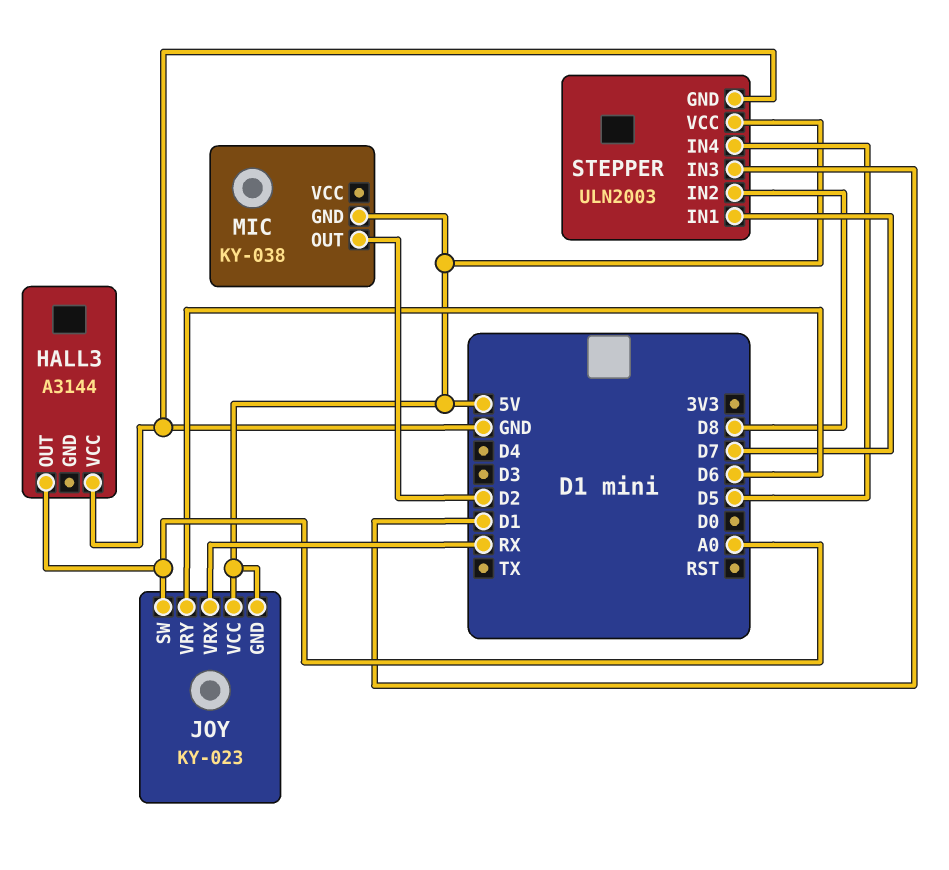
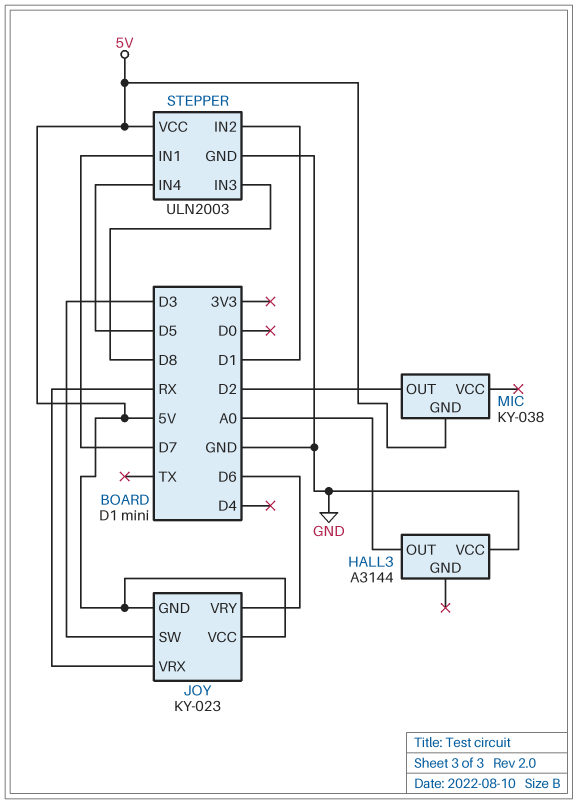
JOY pin SW: A0 -> D3
STEPPER pin IN2: D8 -> D1
STEPPER pin IN3: D1 -> D8

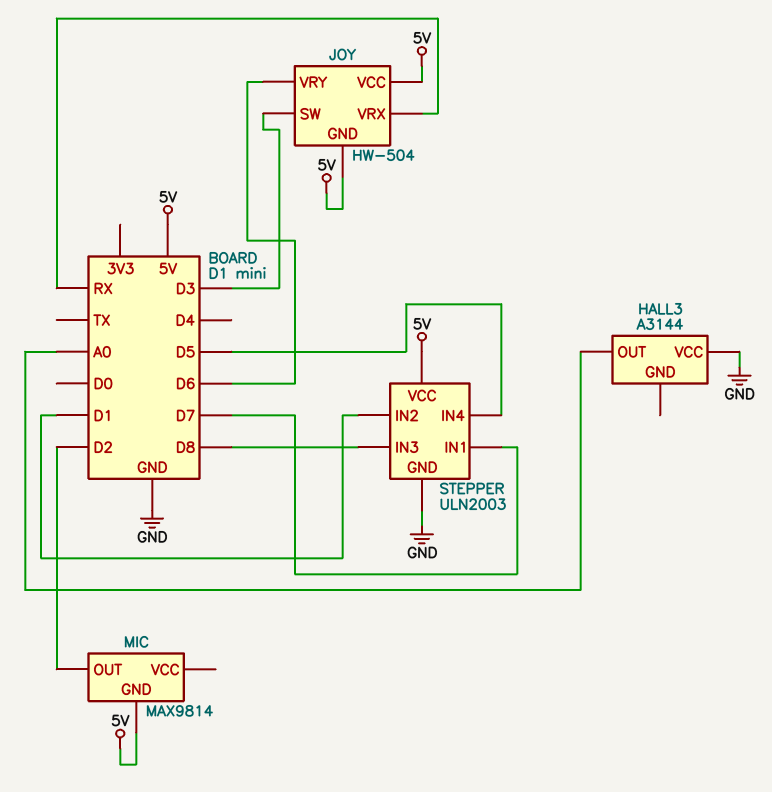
JOY: KY-023 -> HW-504
MIC: KY-038 -> MAX9814

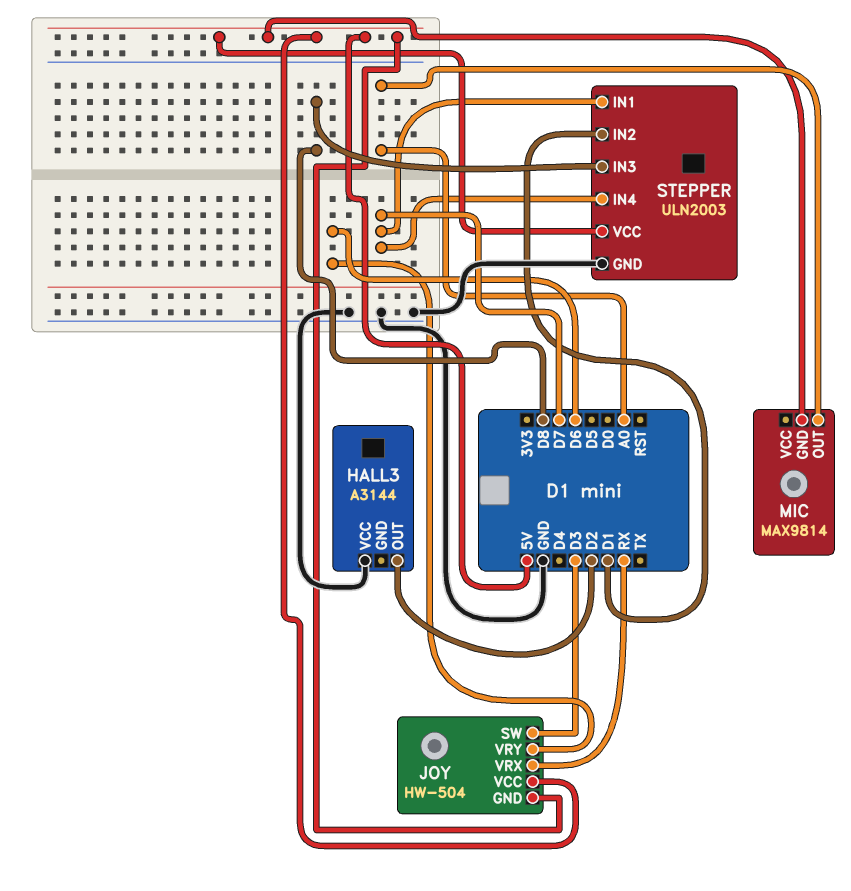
HALL3 pin OUT: A0 -> D2
MIC pin OUT: D2 -> A0
STEPPER pin IN4: D5 -> D7

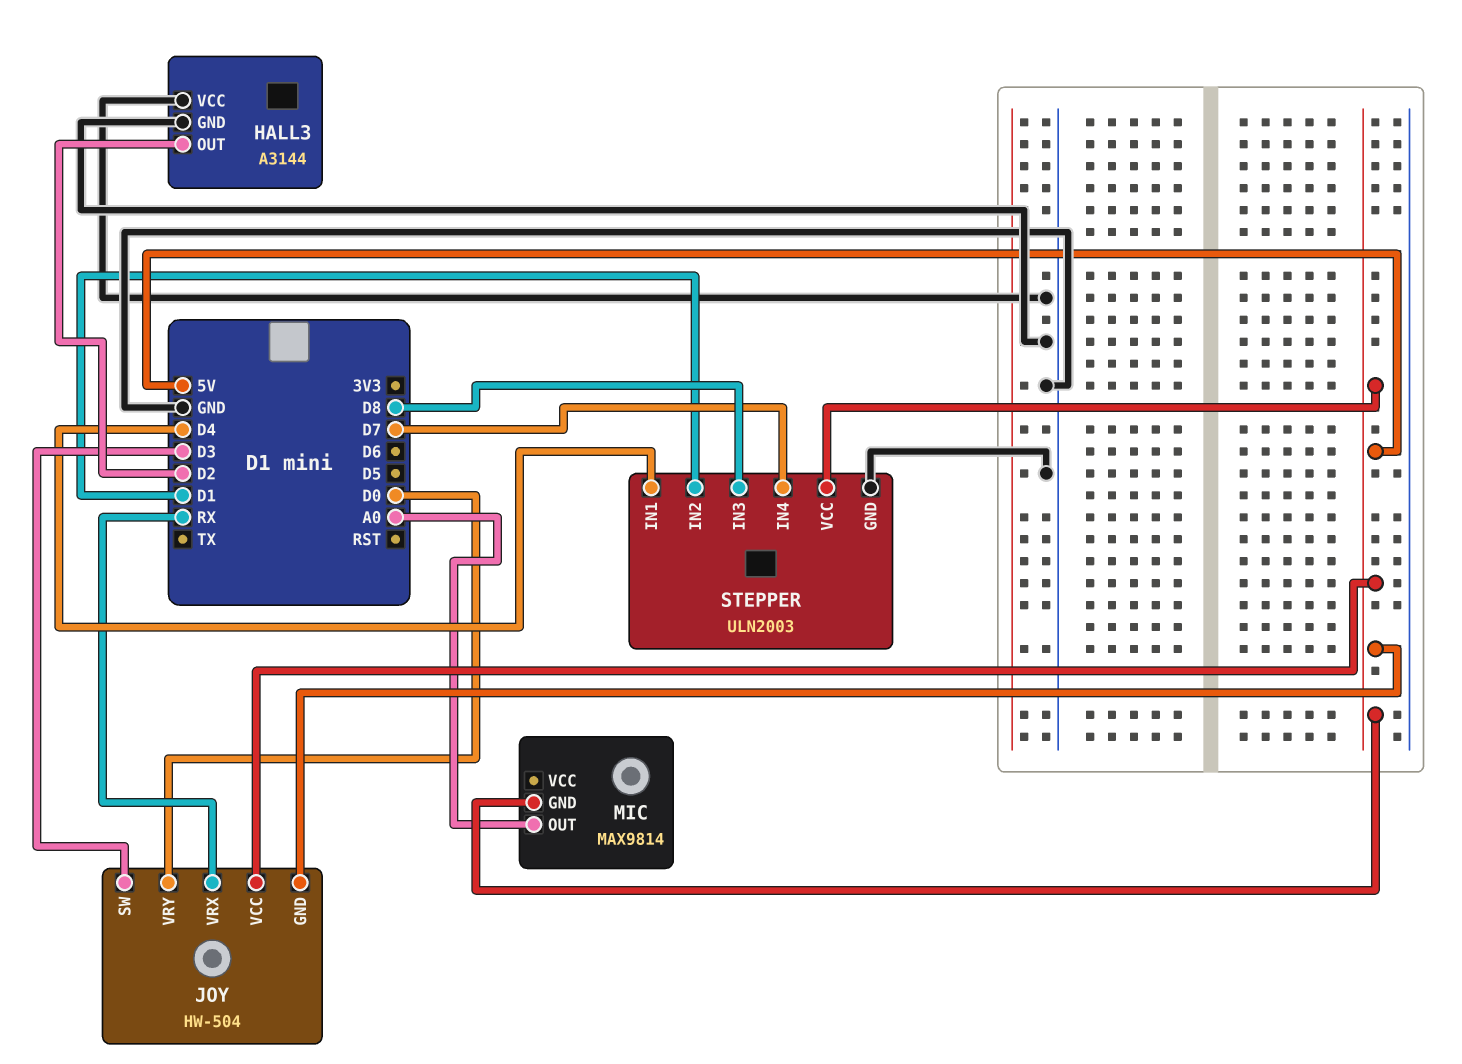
HALL3 pin GND: none -> GND
JOY pin VRY: D6 -> D0
STEPPER pin IN1: D7 -> D4

